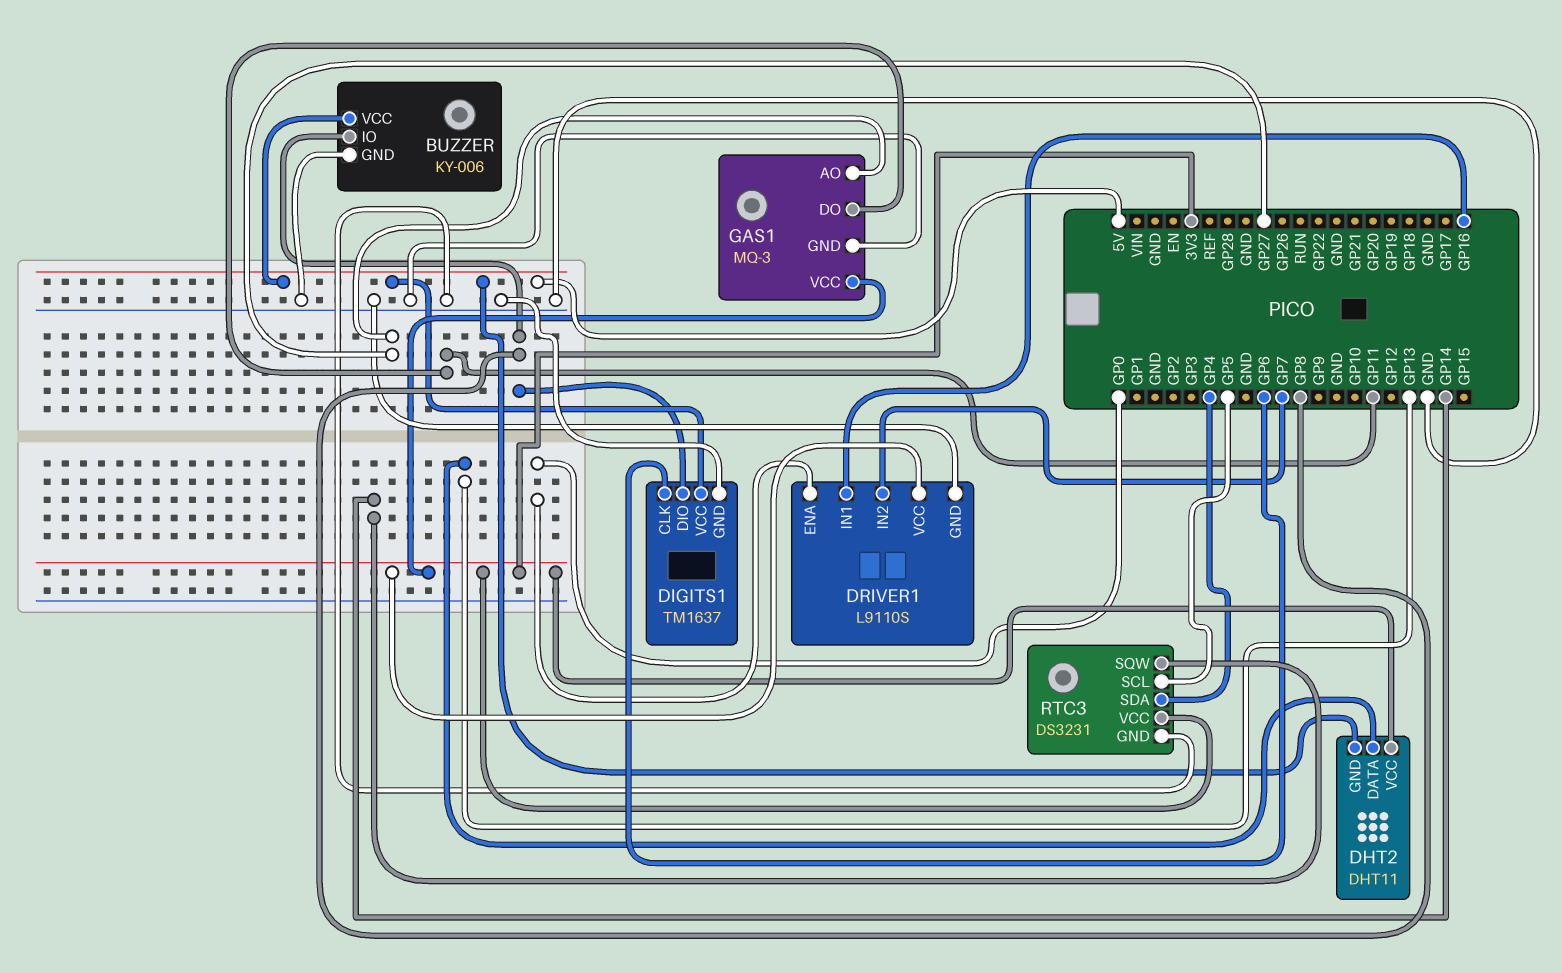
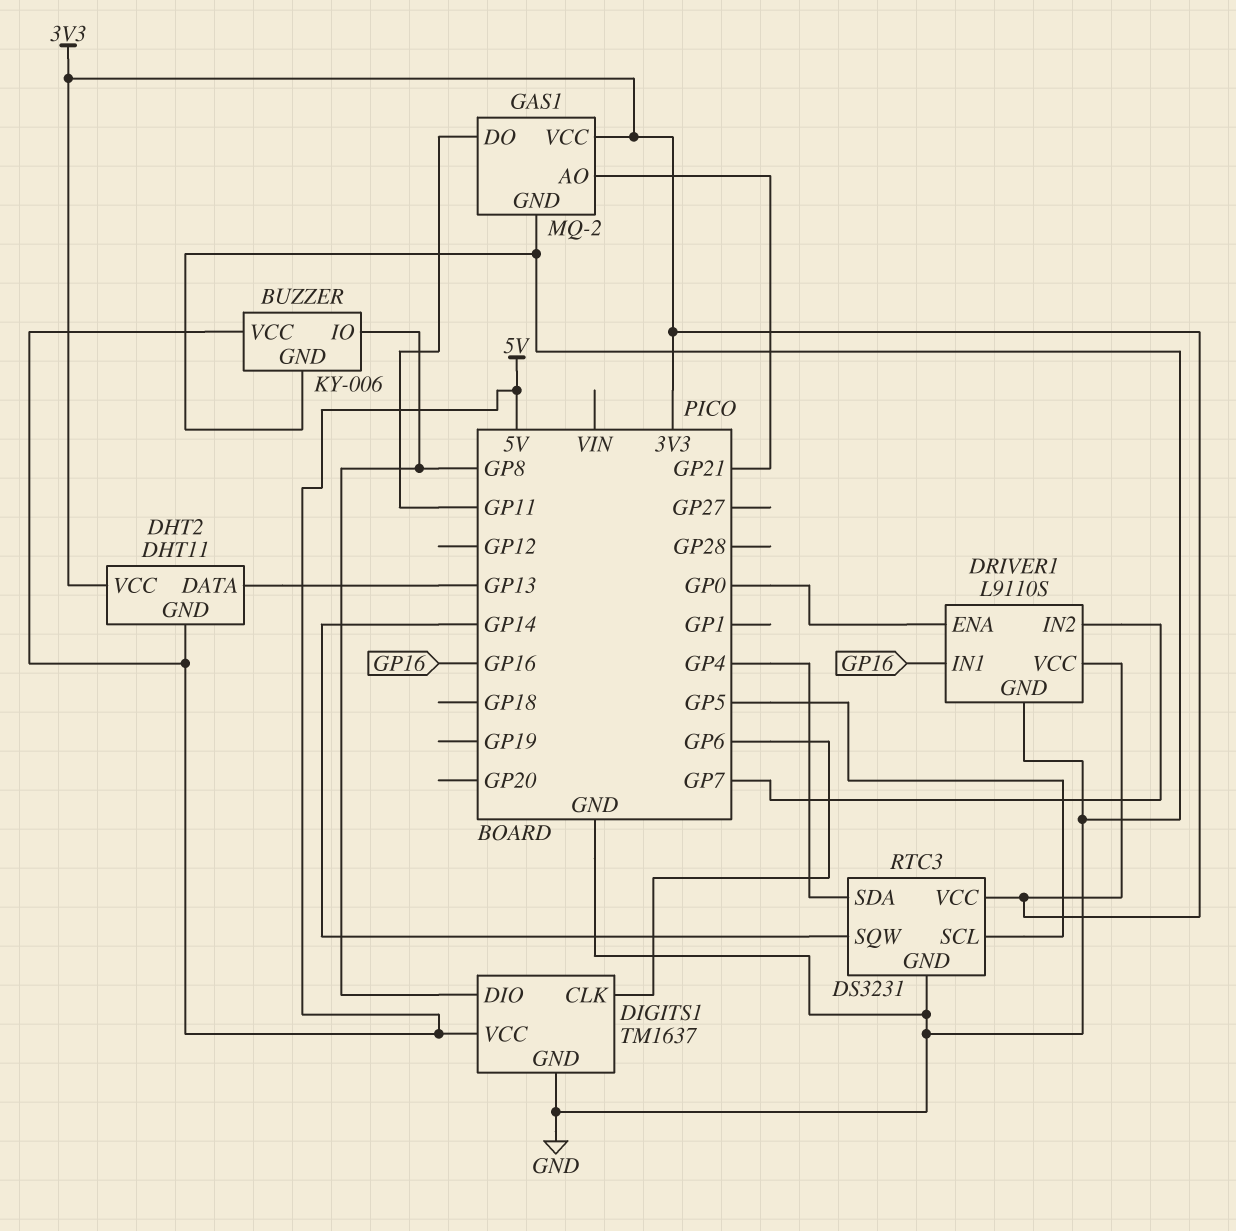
GAS1: MQ-3 -> MQ-2
GAS1 pin AO: GP27 -> GP21

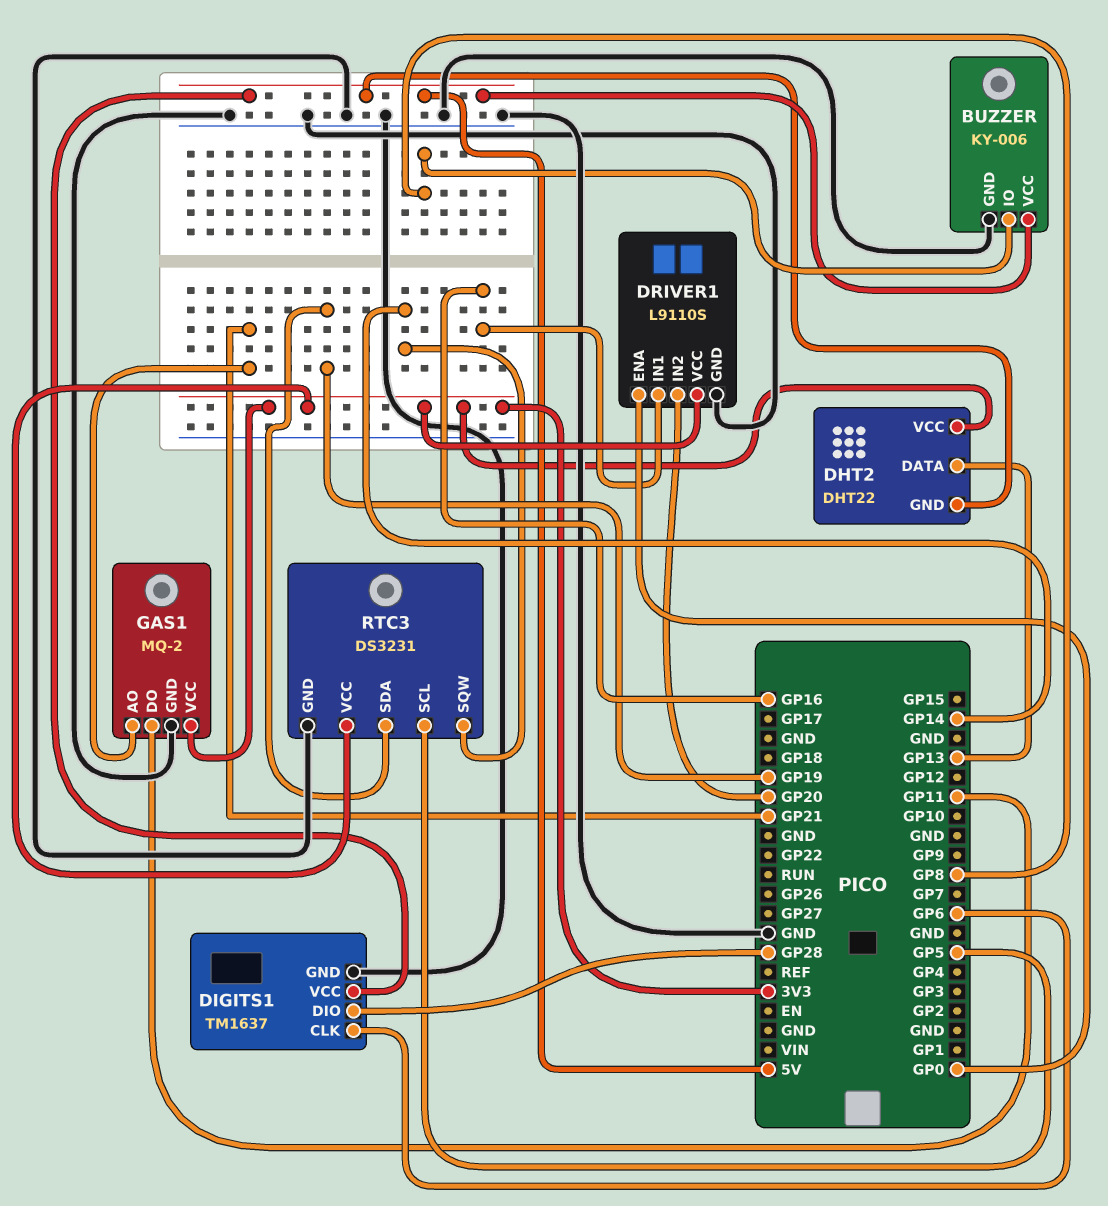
DHT2: DHT11 -> DHT22
DIGITS1 pin DIO: GP8 -> GP28
DRIVER1 pin IN2: GP7 -> GP20
RTC3 pin SDA: GP4 -> GP19

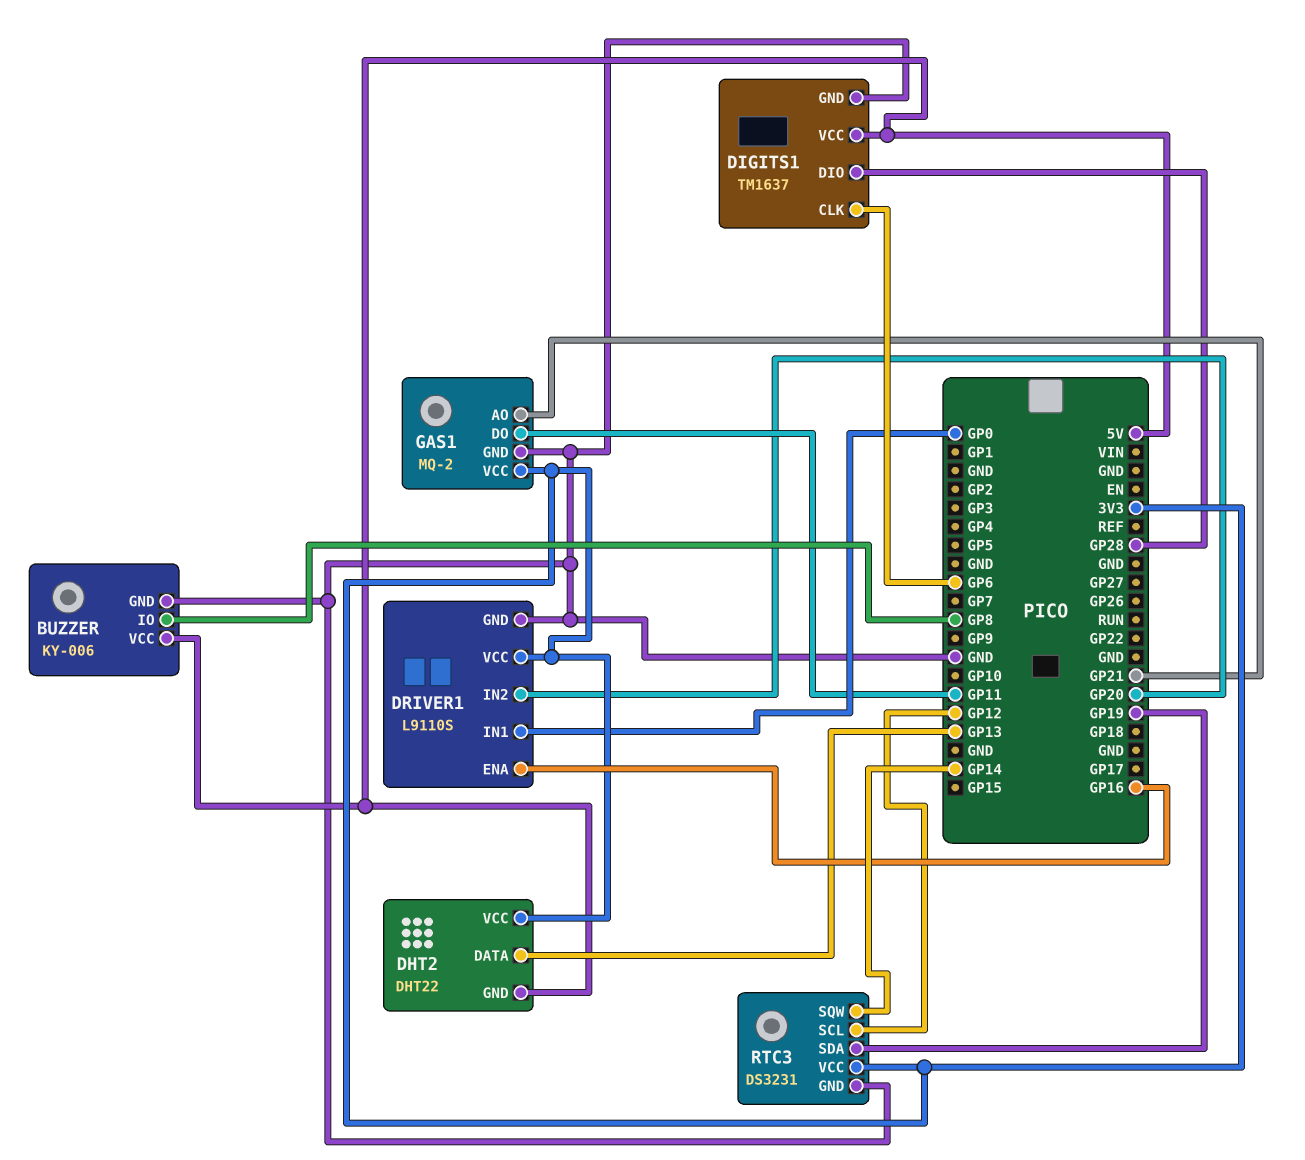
DRIVER1 pin ENA: GP0 -> GP16
DRIVER1 pin IN1: GP16 -> GP0
RTC3 pin SCL: GP5 -> GP12

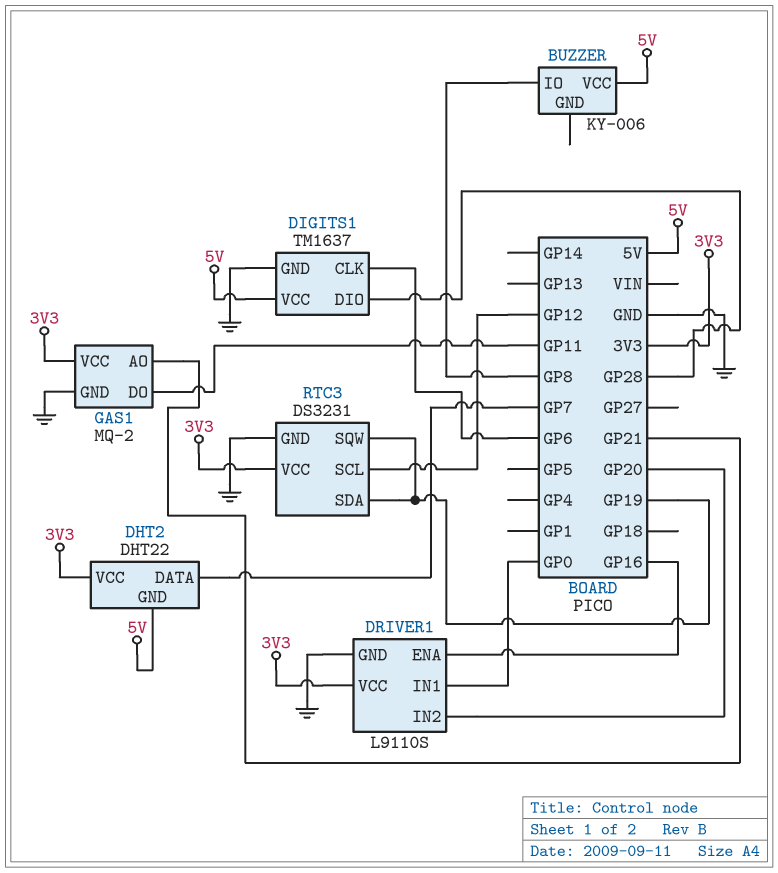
BUZZER pin GND: GND -> none
DHT2 pin DATA: GP13 -> GP7
RTC3 pin SQW: GP14 -> GP19

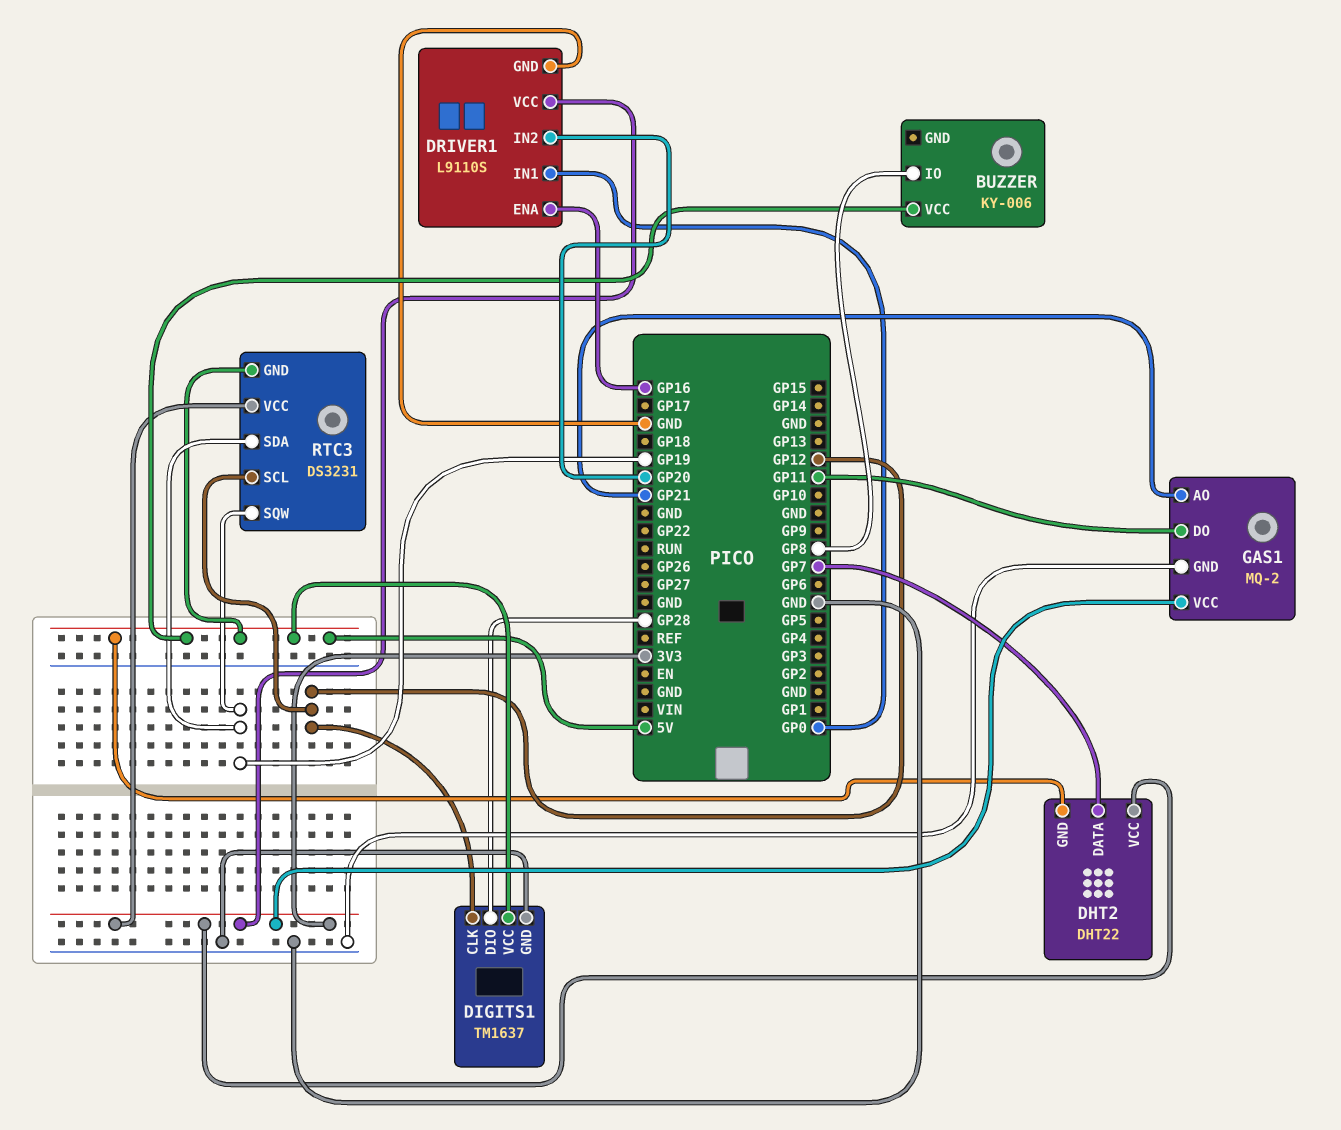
DIGITS1 pin CLK: GP6 -> GP12
RTC3 pin GND: GND -> 5V

